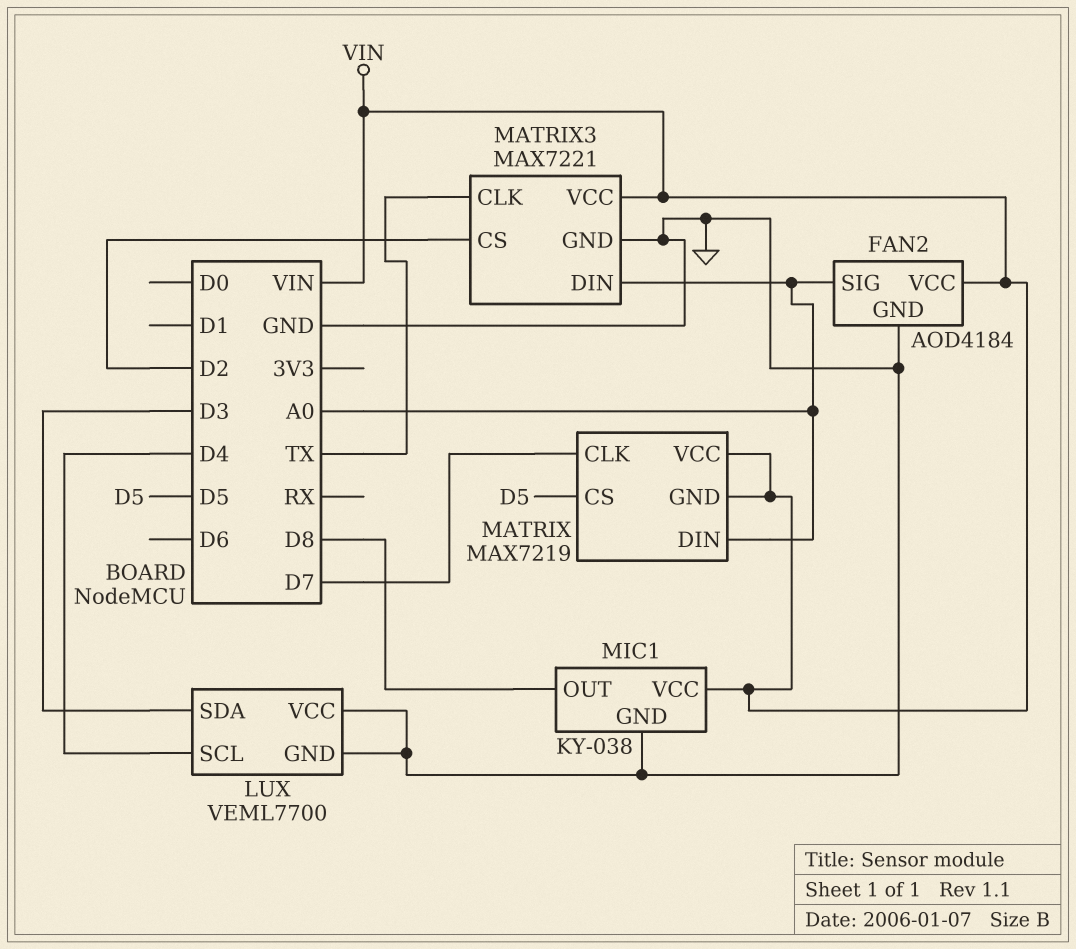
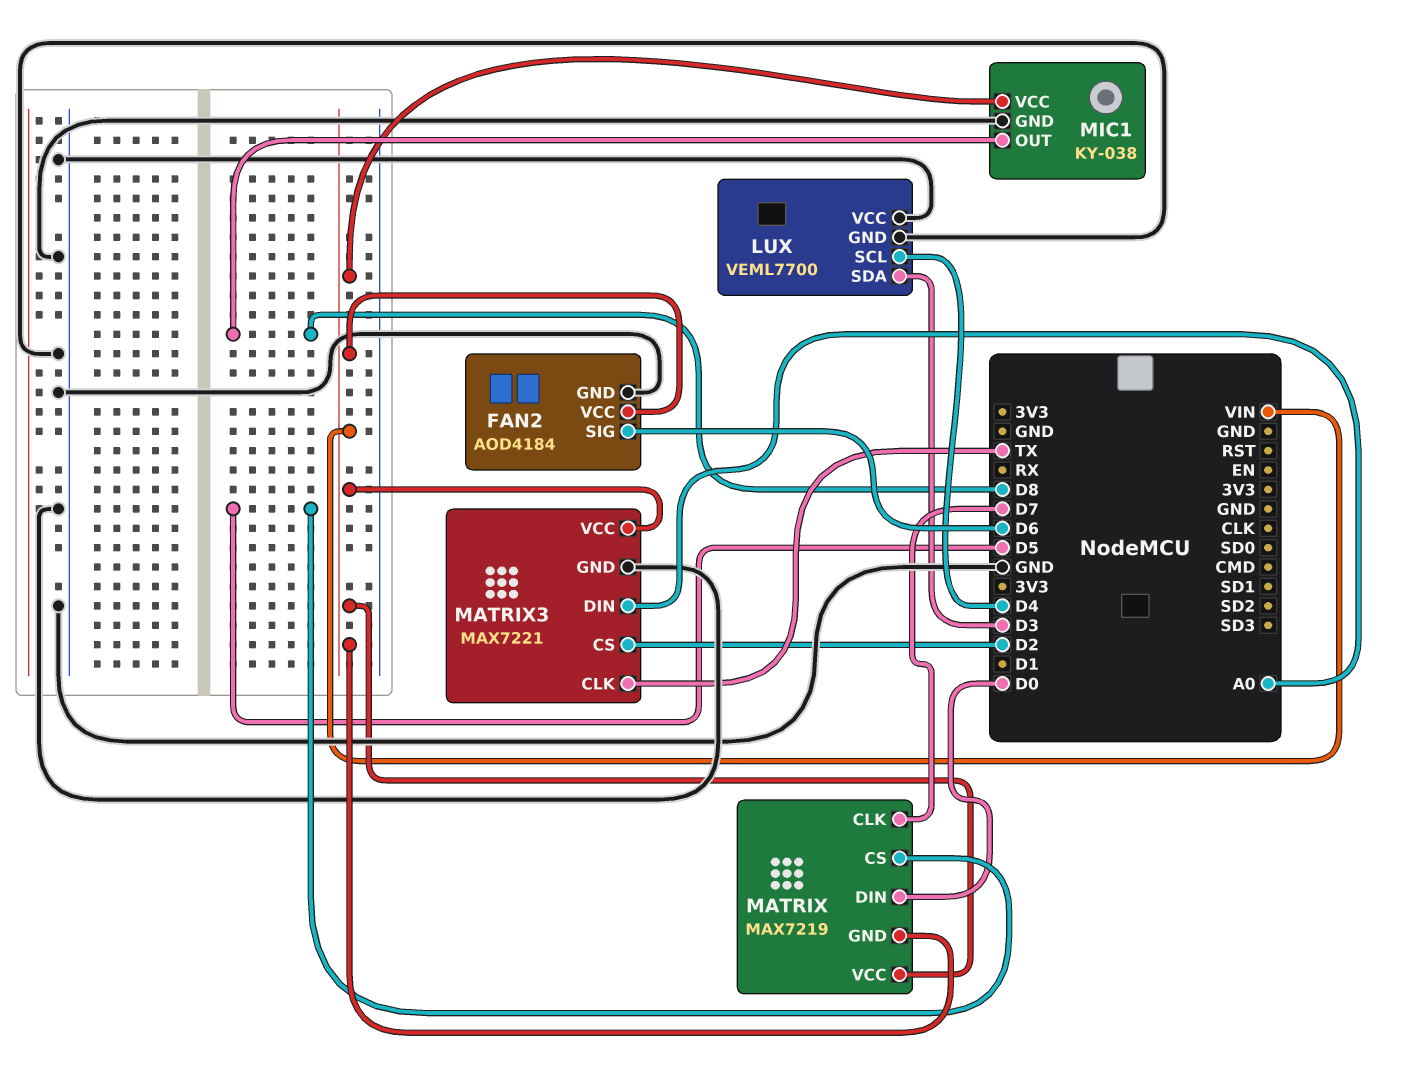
FAN2 pin SIG: A0 -> D6
MATRIX pin DIN: A0 -> D0

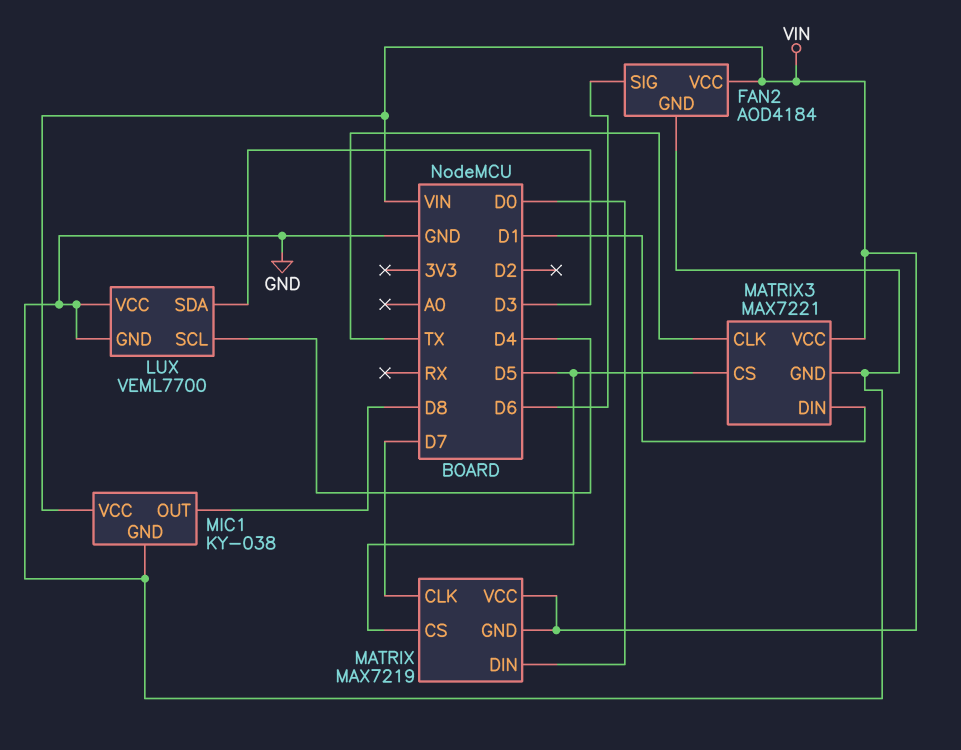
MATRIX3 pin CS: D2 -> D5
MATRIX3 pin DIN: A0 -> D1

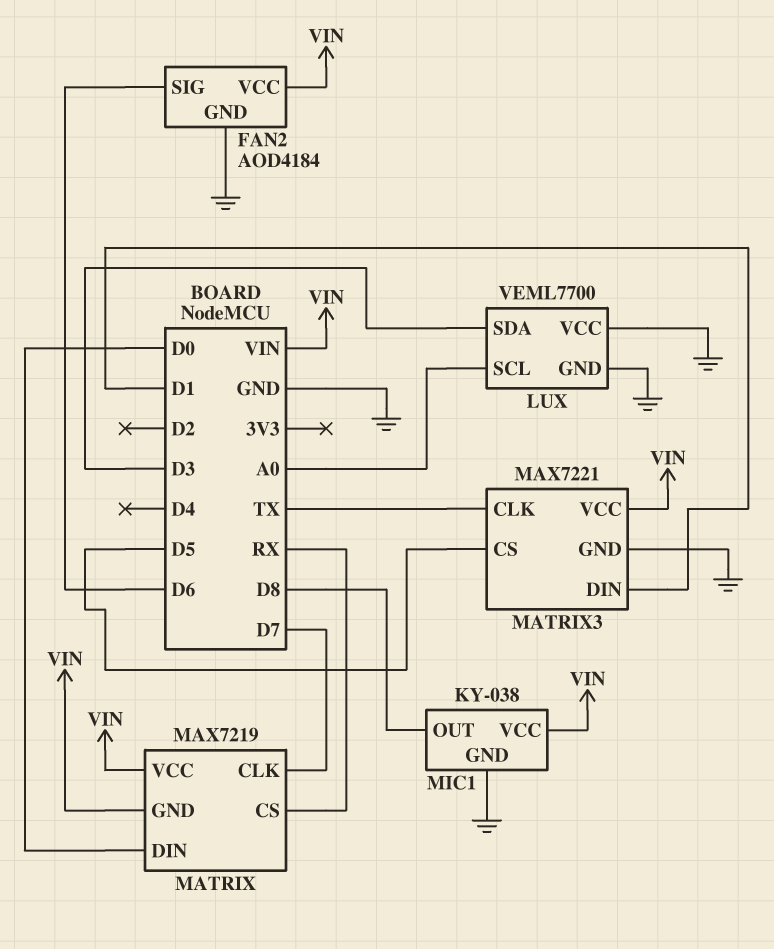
LUX pin SCL: D4 -> A0
MATRIX pin CS: D5 -> RX

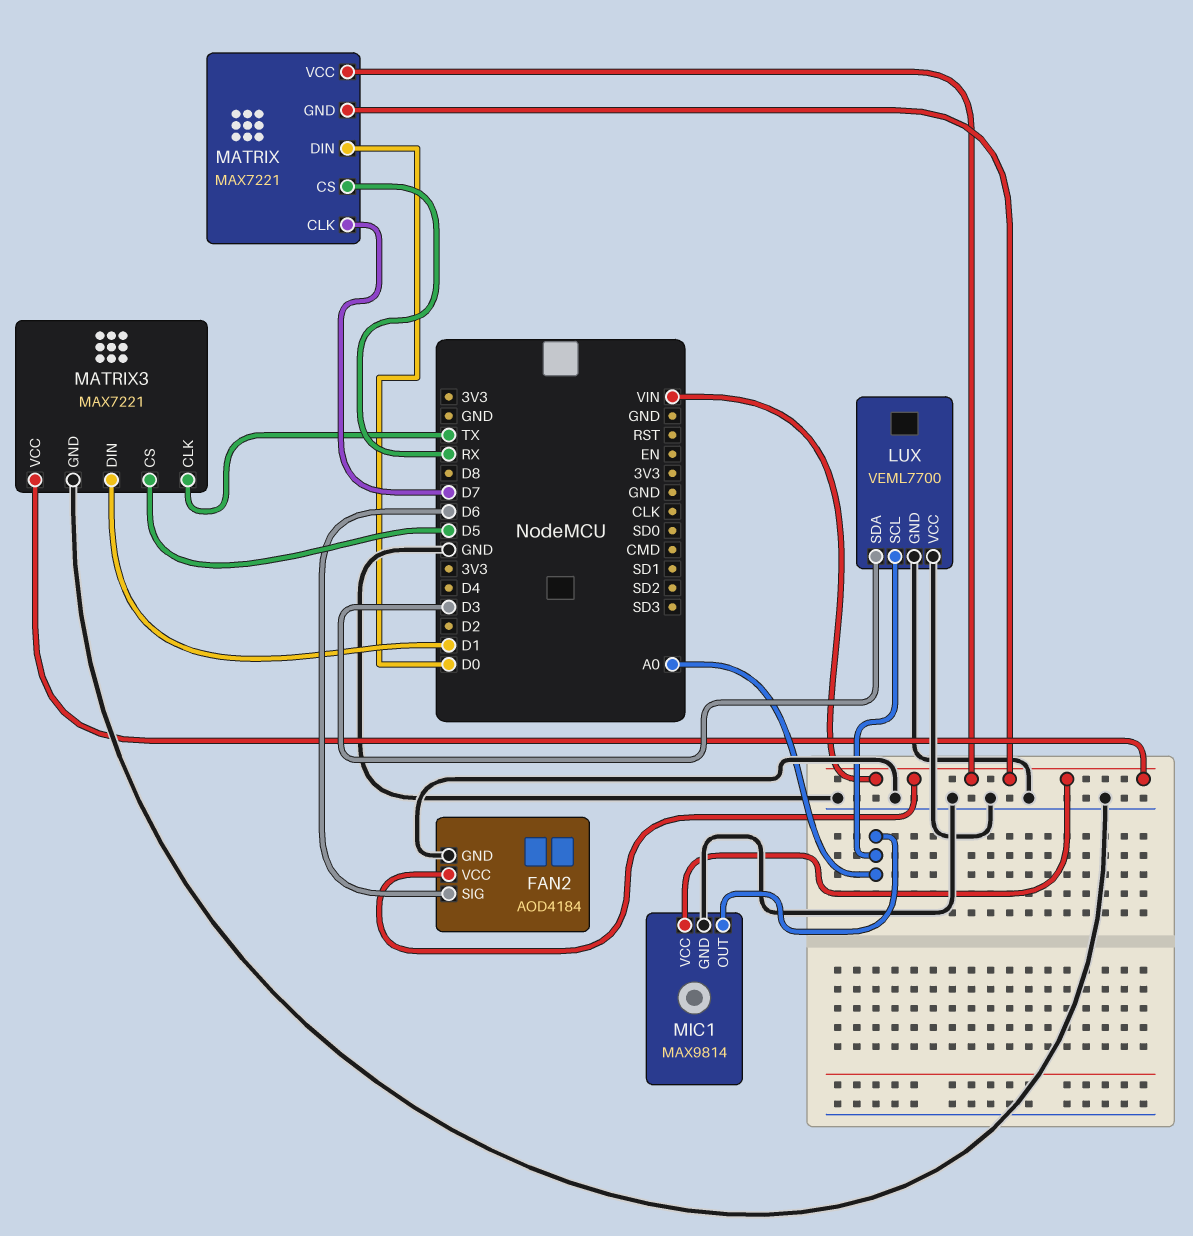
MATRIX: MAX7219 -> MAX7221
MIC1: KY-038 -> MAX9814
MIC1 pin OUT: D8 -> A0

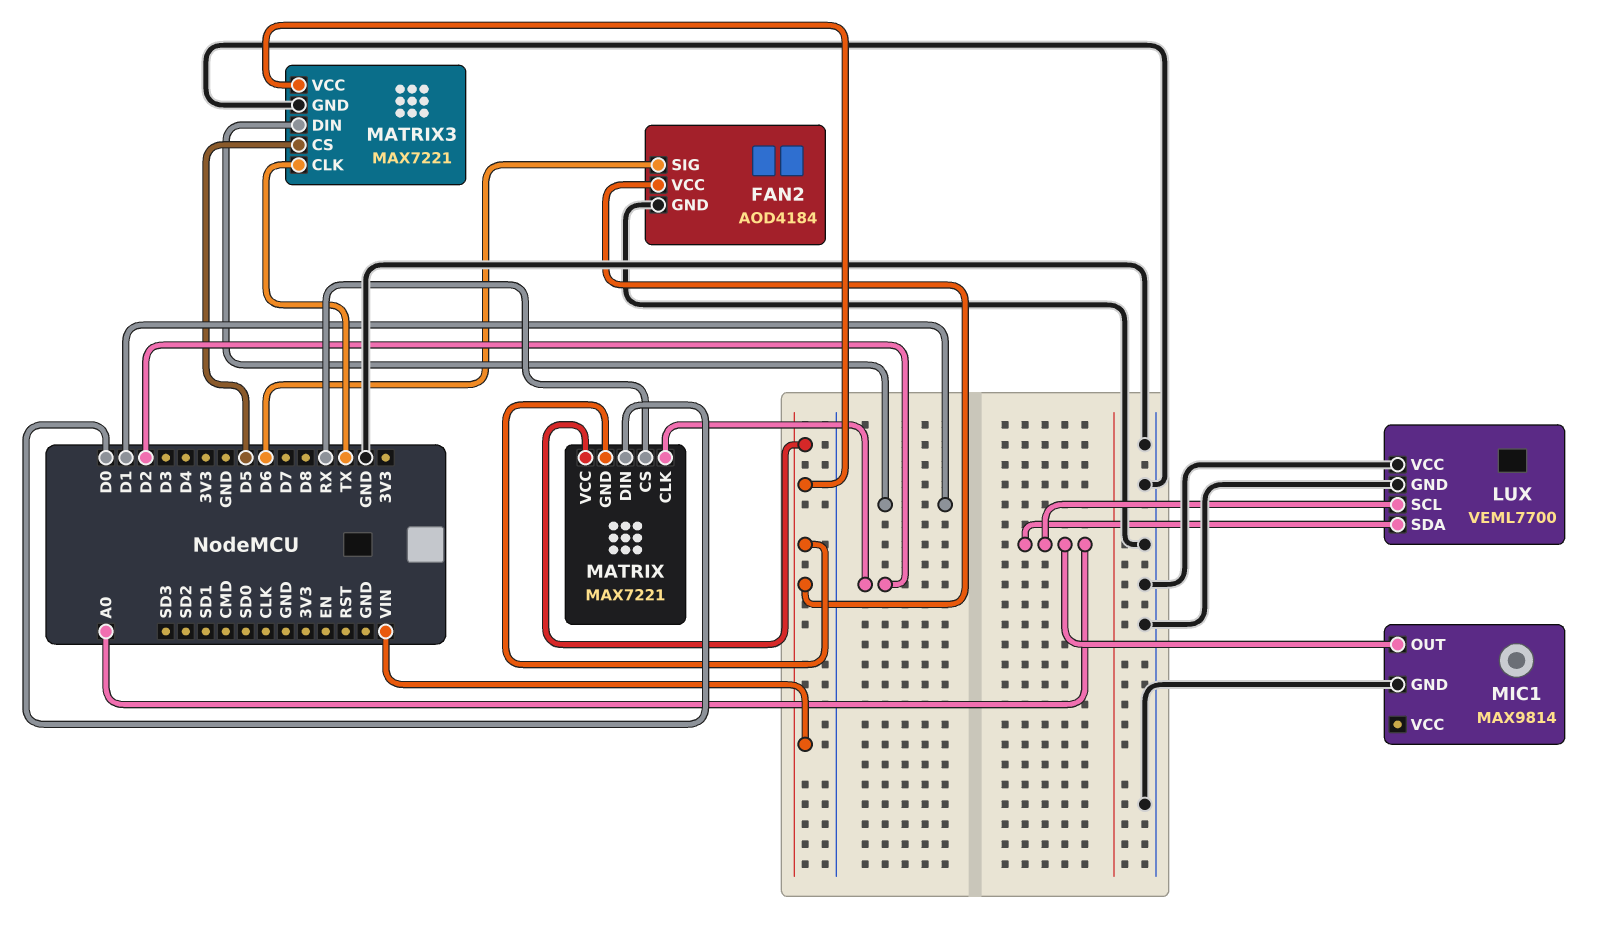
LUX pin SDA: D3 -> A0
MATRIX pin CLK: D7 -> D2
MIC1 pin VCC: VIN -> none

